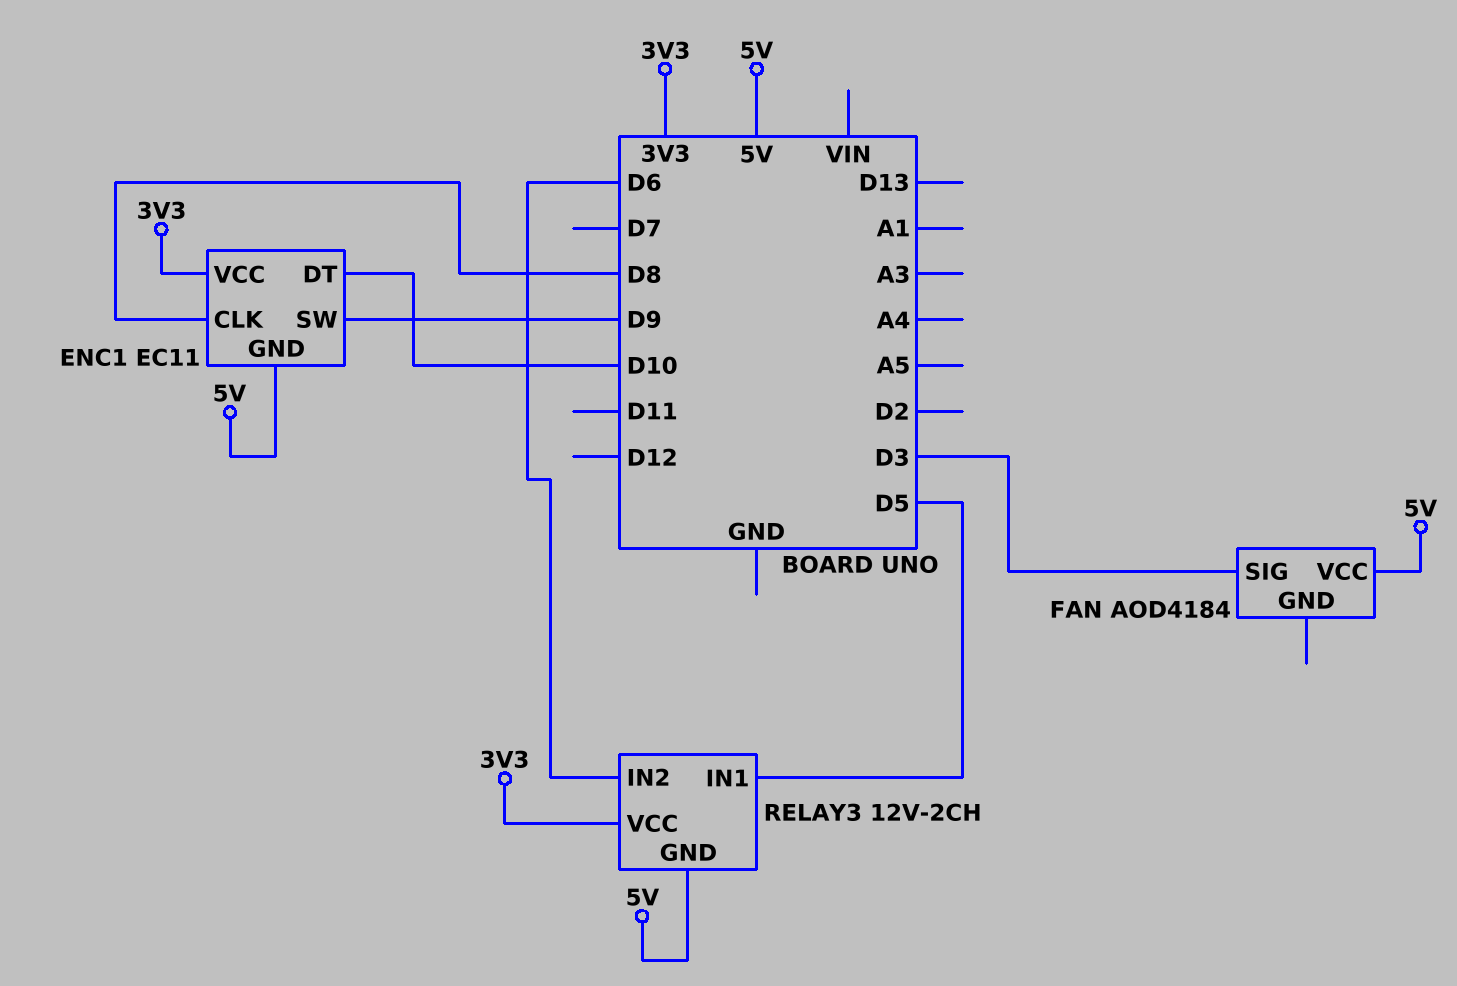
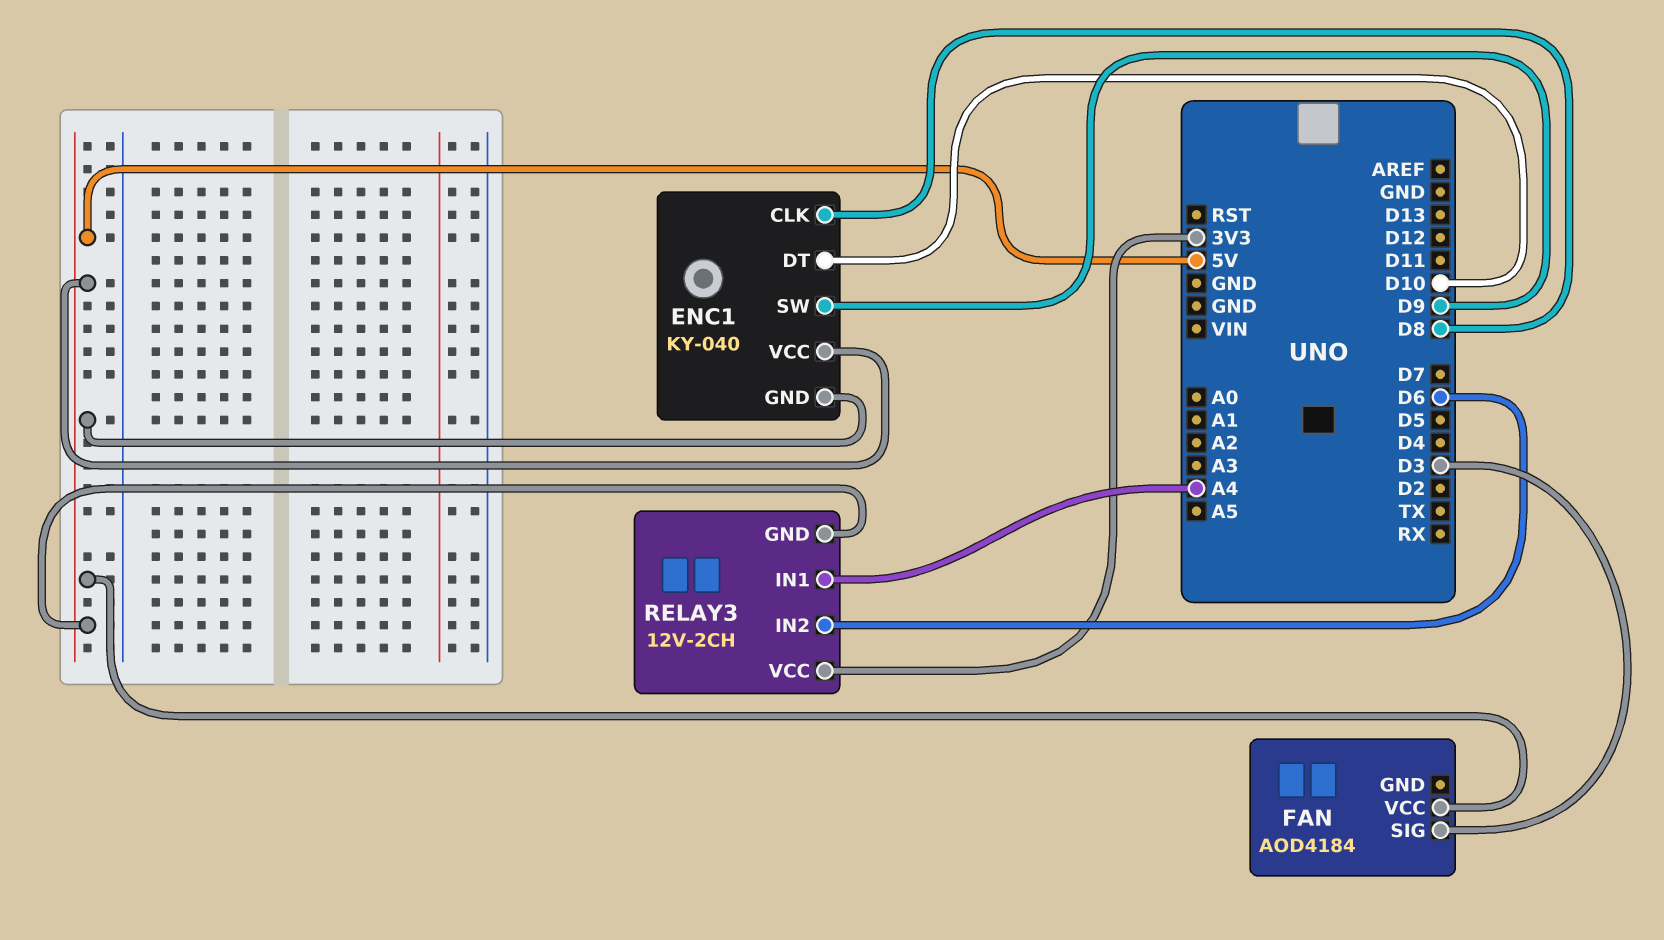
ENC1: EC11 -> KY-040
ENC1 pin VCC: 3V3 -> 5V
RELAY3 pin IN1: D5 -> A4

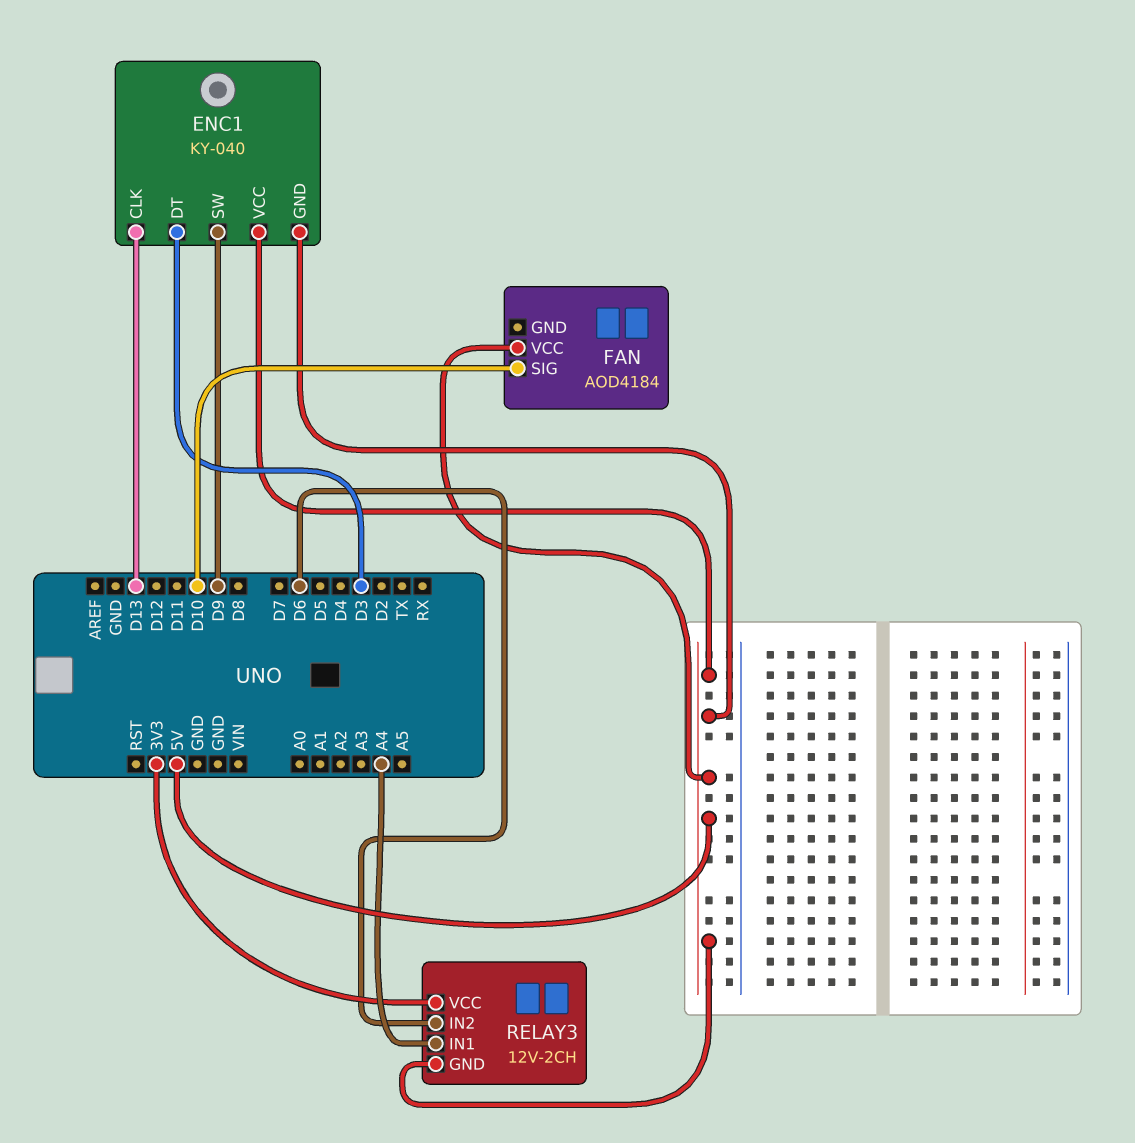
ENC1 pin CLK: D8 -> D13
ENC1 pin DT: D10 -> D3
FAN pin SIG: D3 -> D10

